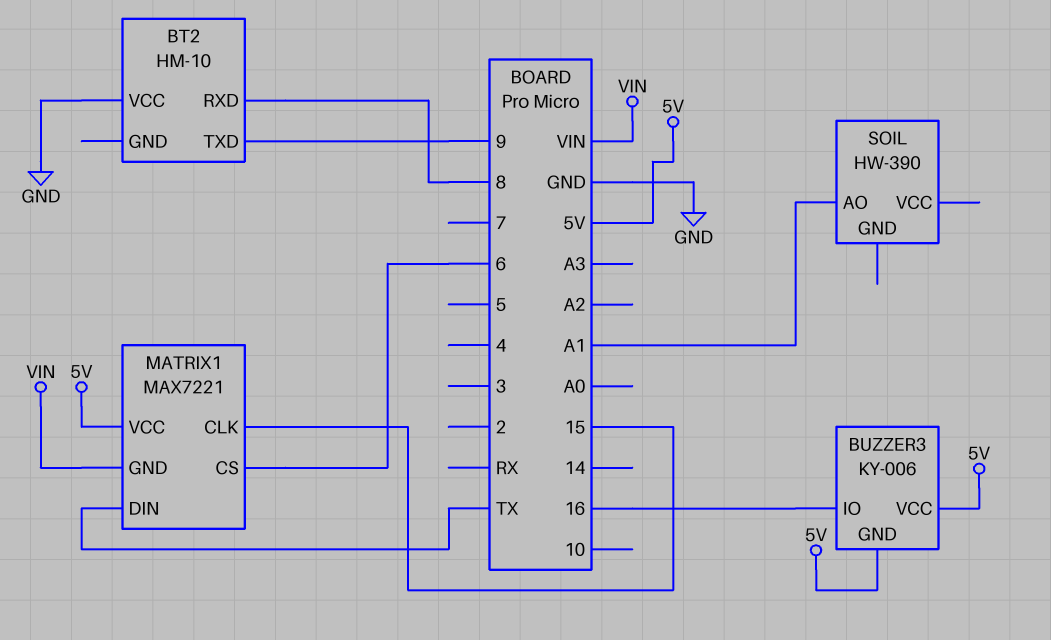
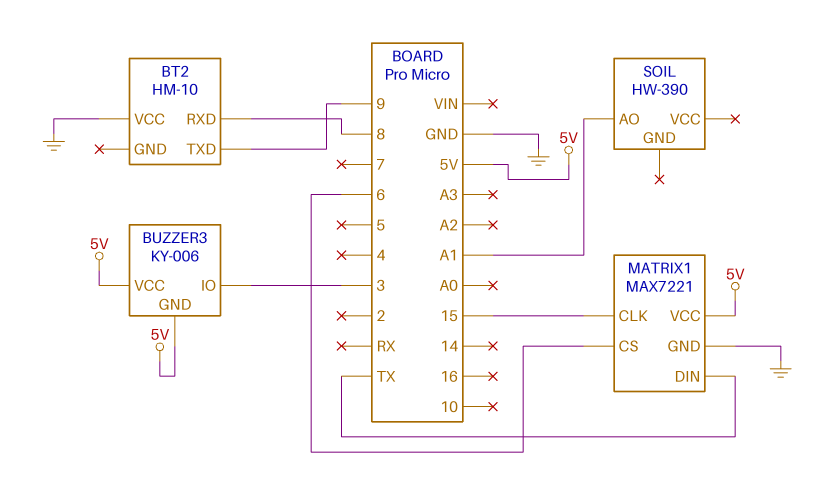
BUZZER3 pin IO: 16 -> 3
MATRIX1 pin GND: VIN -> GND

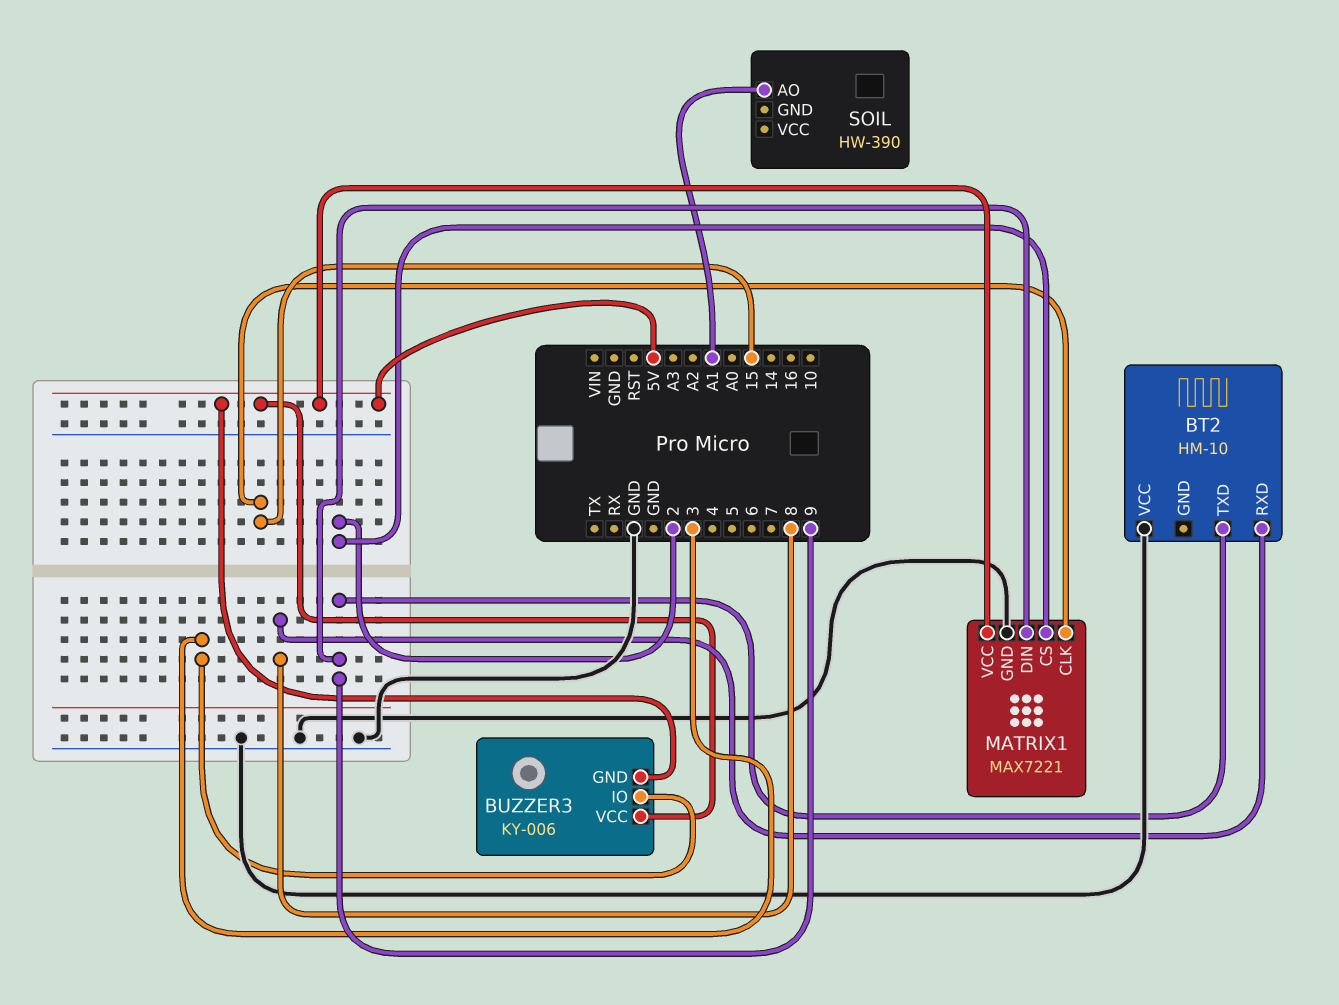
MATRIX1 pin CS: 6 -> 2
MATRIX1 pin DIN: TX -> 9

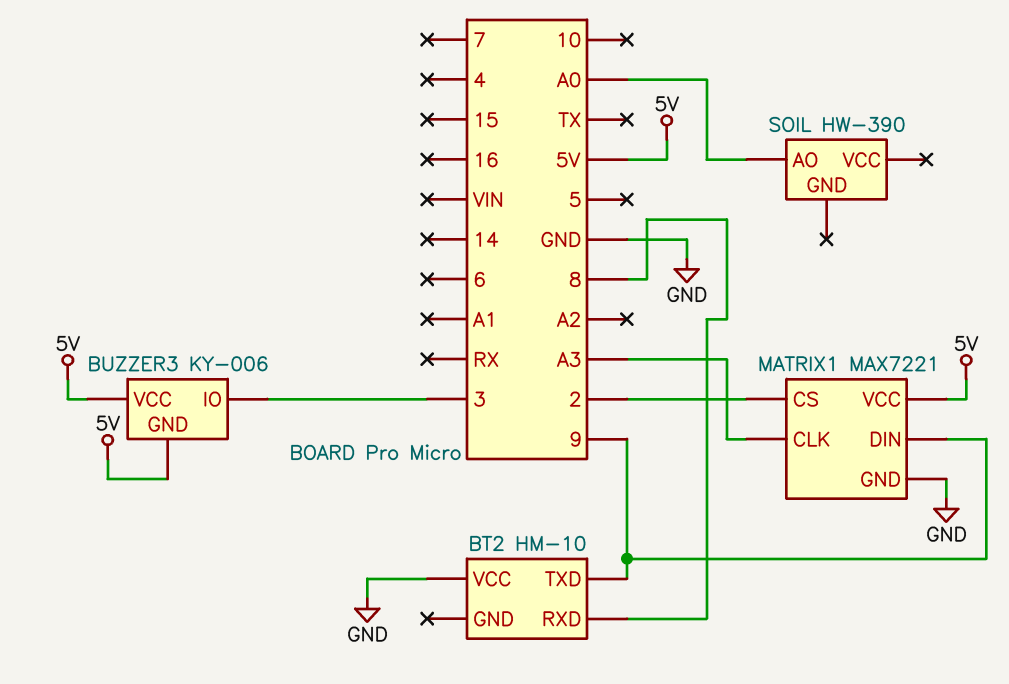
MATRIX1 pin CLK: 15 -> A3
SOIL pin AO: A1 -> A0

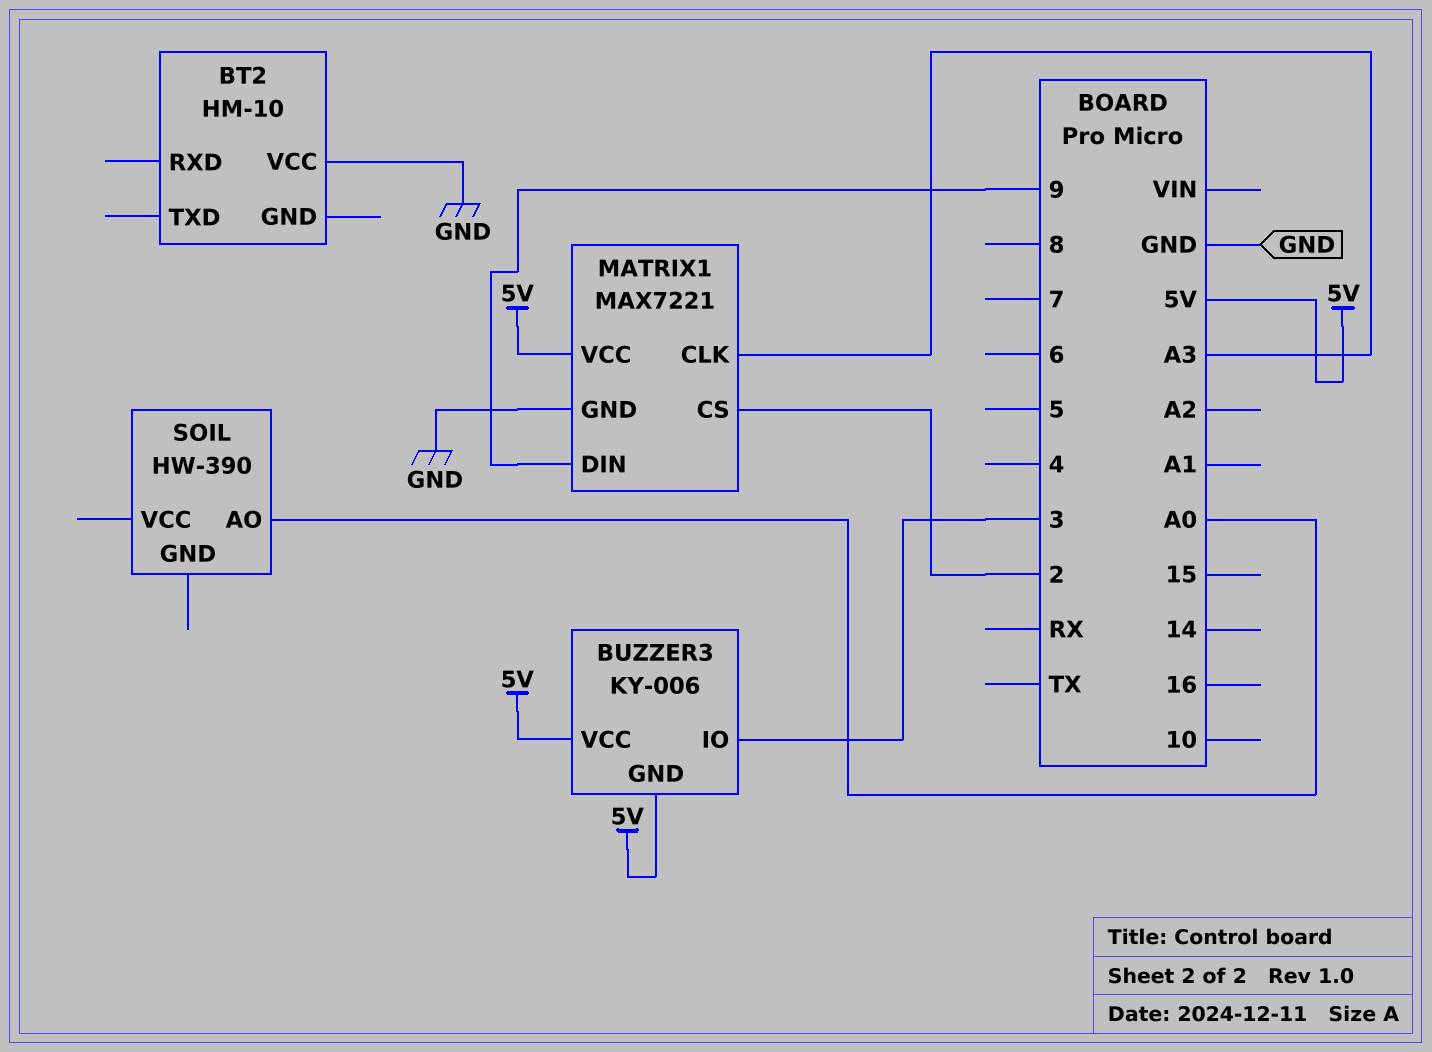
BT2 pin RXD: 8 -> none
BT2 pin TXD: 9 -> none

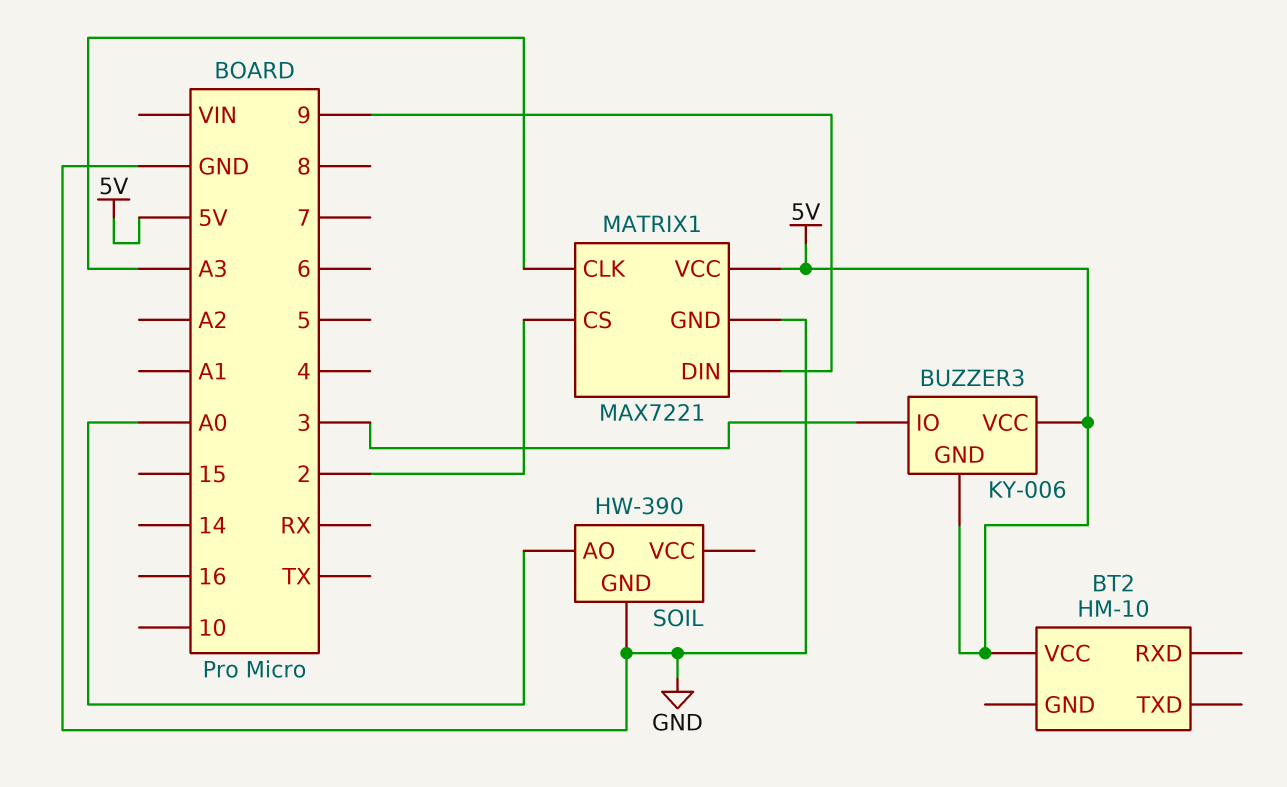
BT2 pin VCC: GND -> 5V
SOIL pin GND: none -> GND

